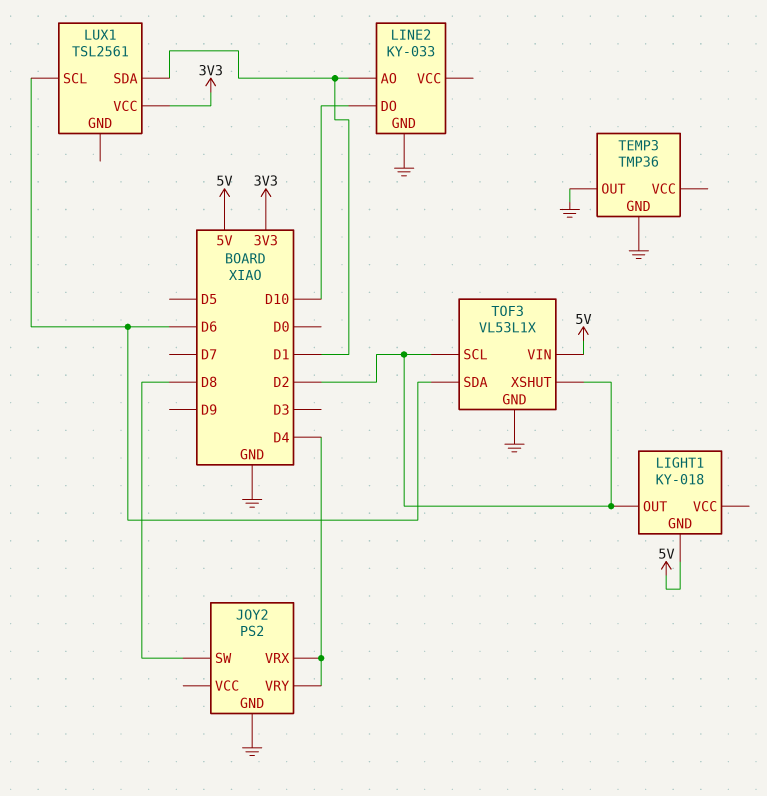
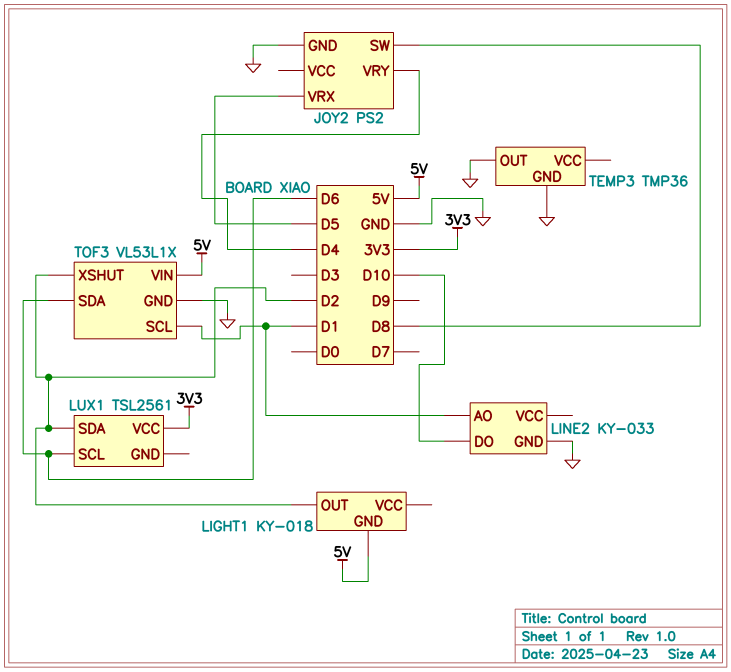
JOY2 pin VRX: D4 -> D5
LUX1 pin SDA: D1 -> D2
TOF3 pin SCL: D2 -> D1

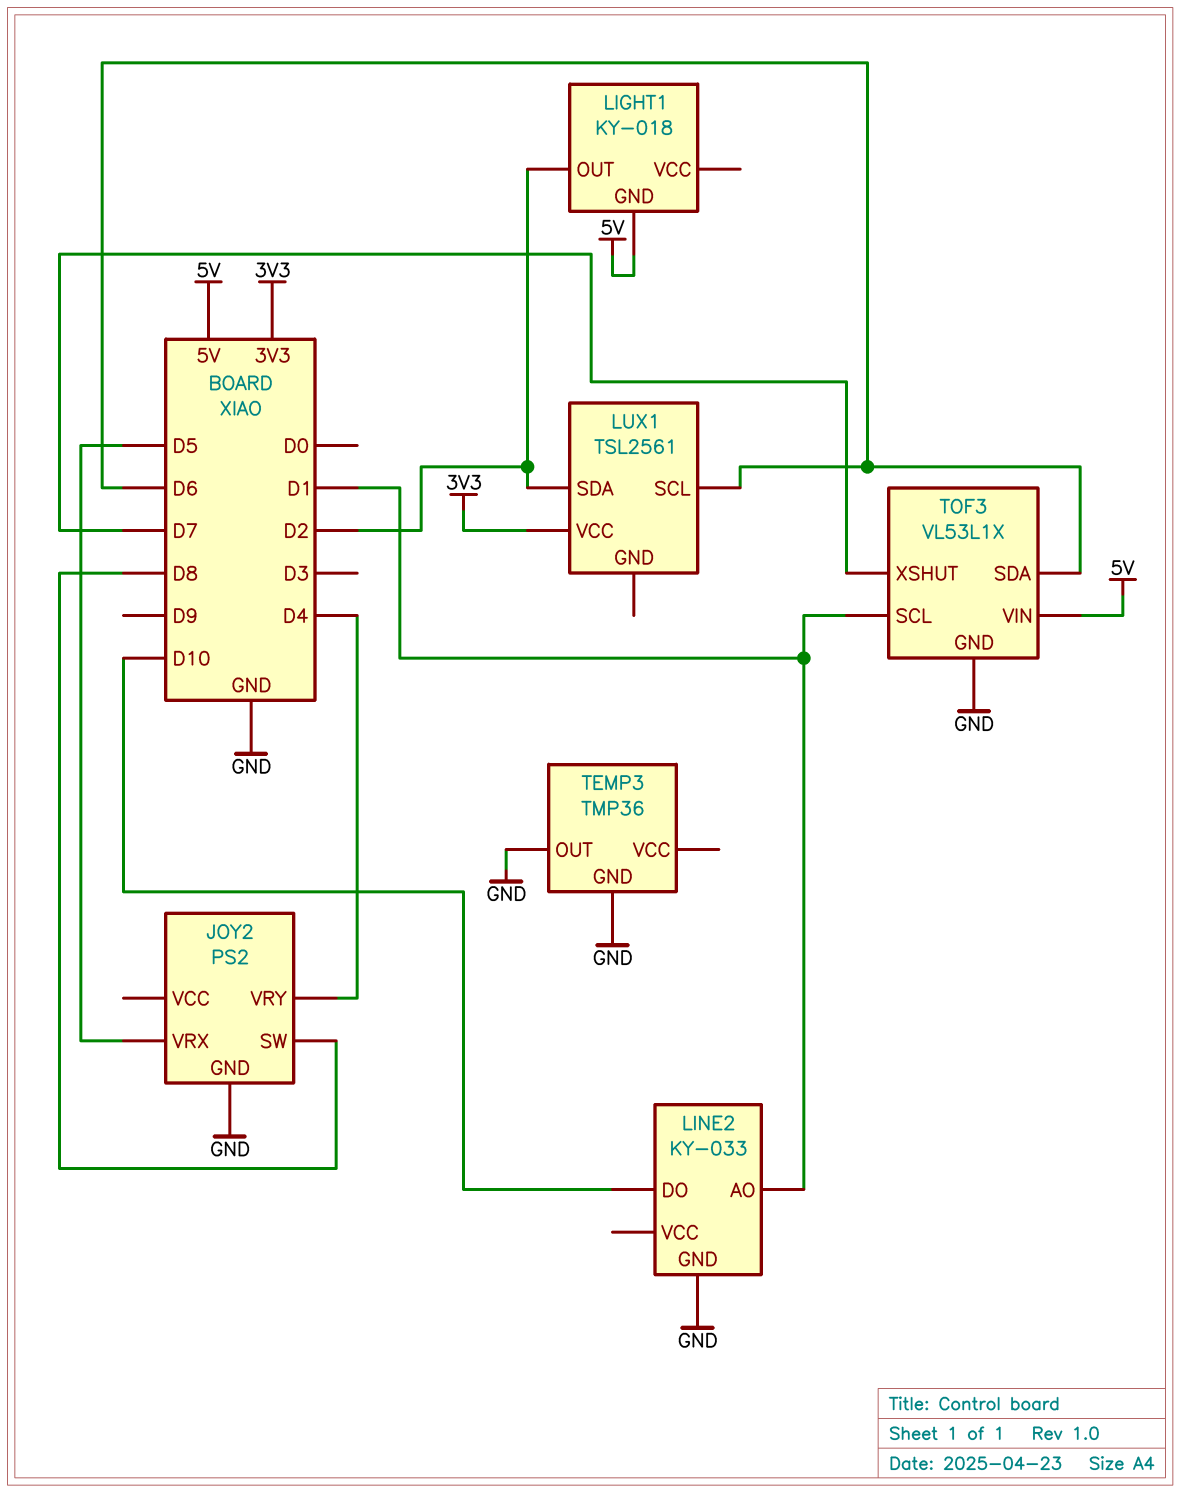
TOF3 pin XSHUT: D2 -> D7

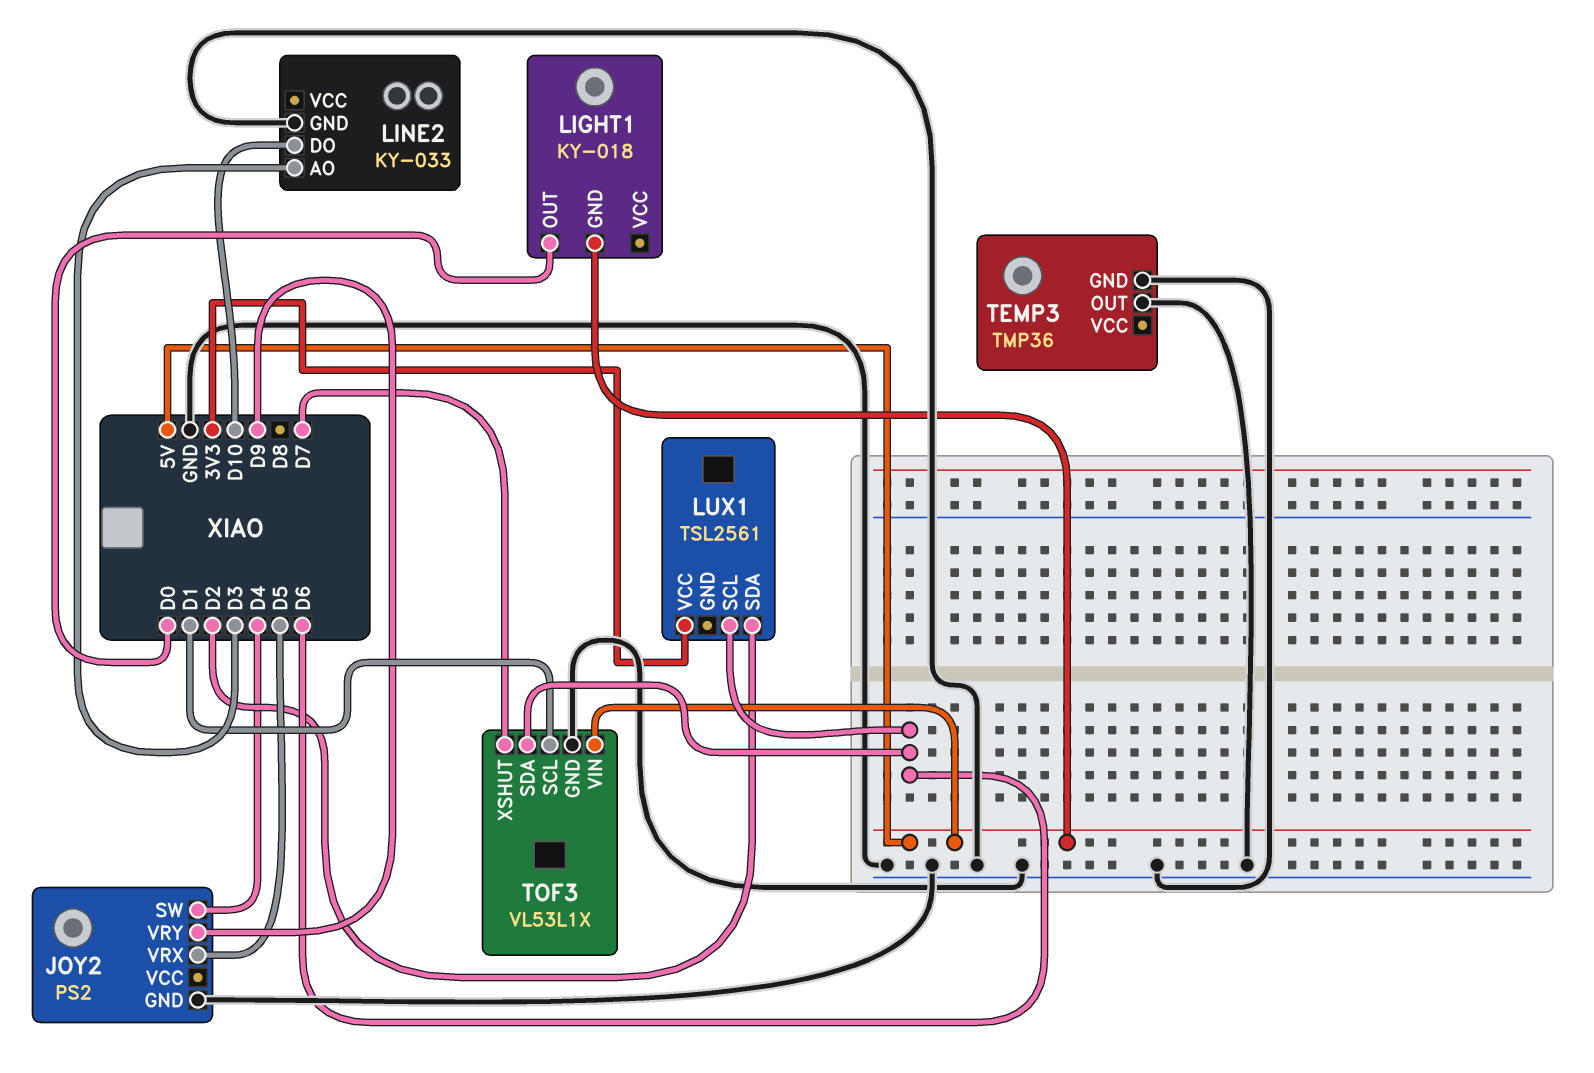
JOY2 pin SW: D8 -> D4
JOY2 pin VRY: D4 -> D9
LIGHT1 pin OUT: D2 -> D0
LINE2 pin AO: D1 -> D3

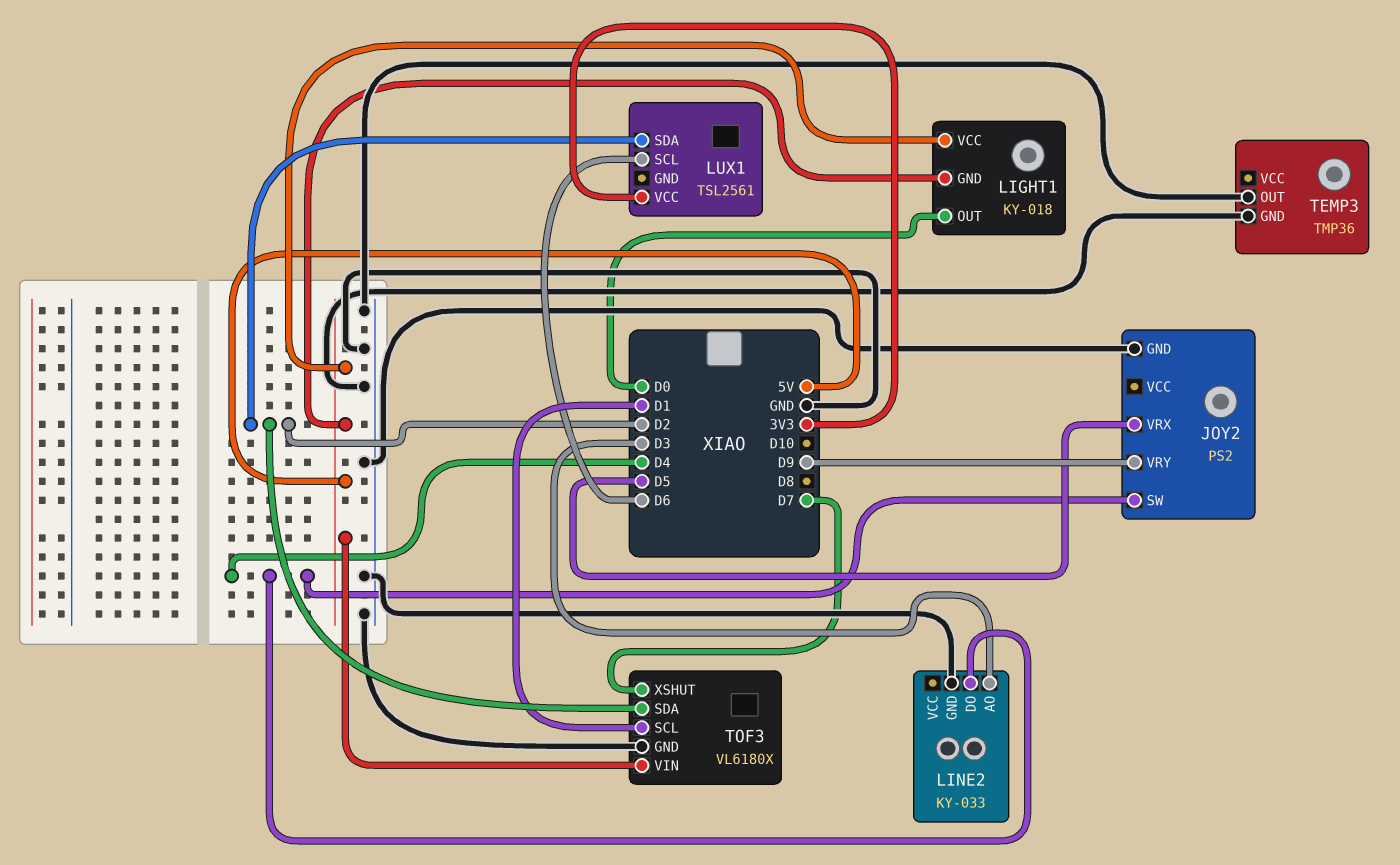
LIGHT1 pin VCC: none -> 5V
LINE2 pin DO: D10 -> D4
TOF3: VL53L1X -> VL6180X
TOF3 pin SDA: D6 -> D2

